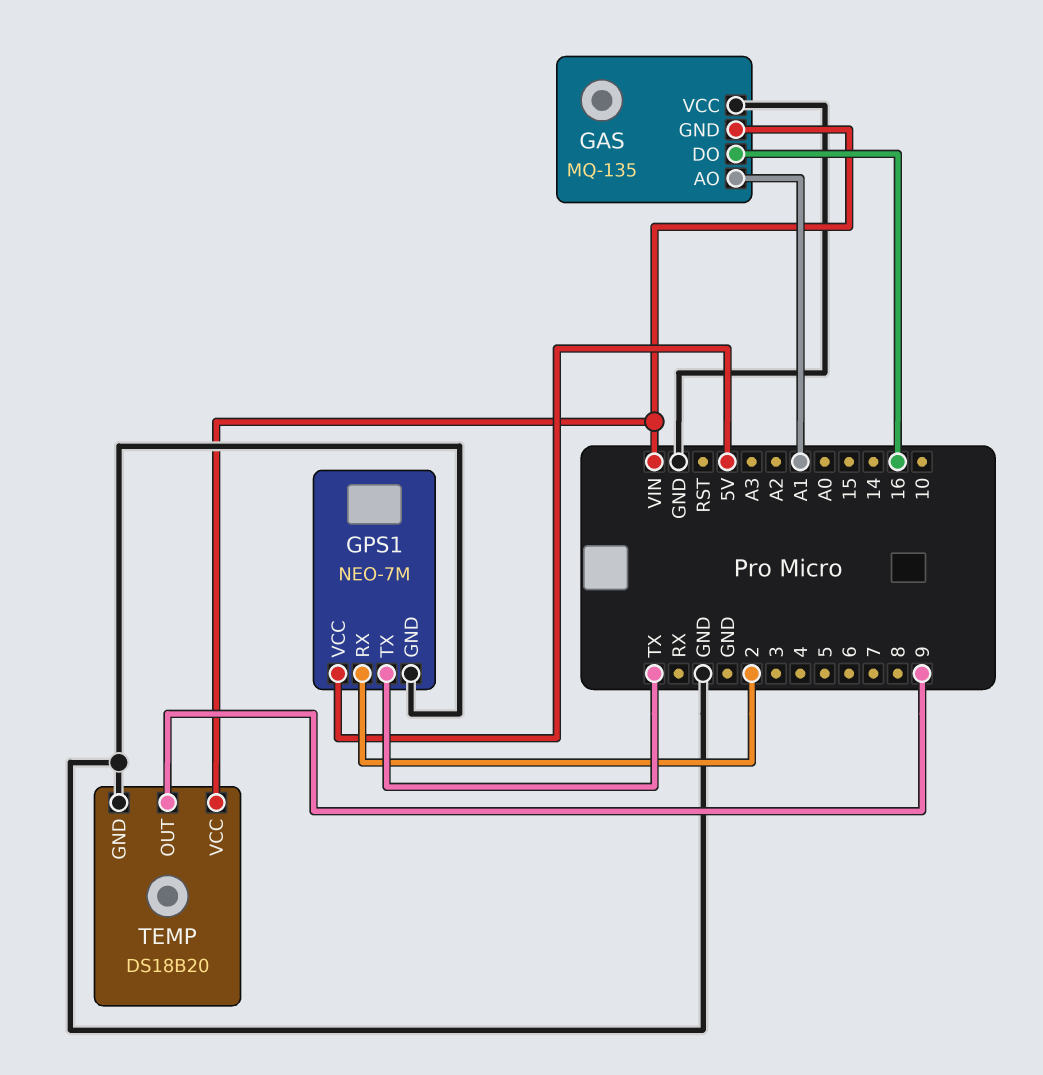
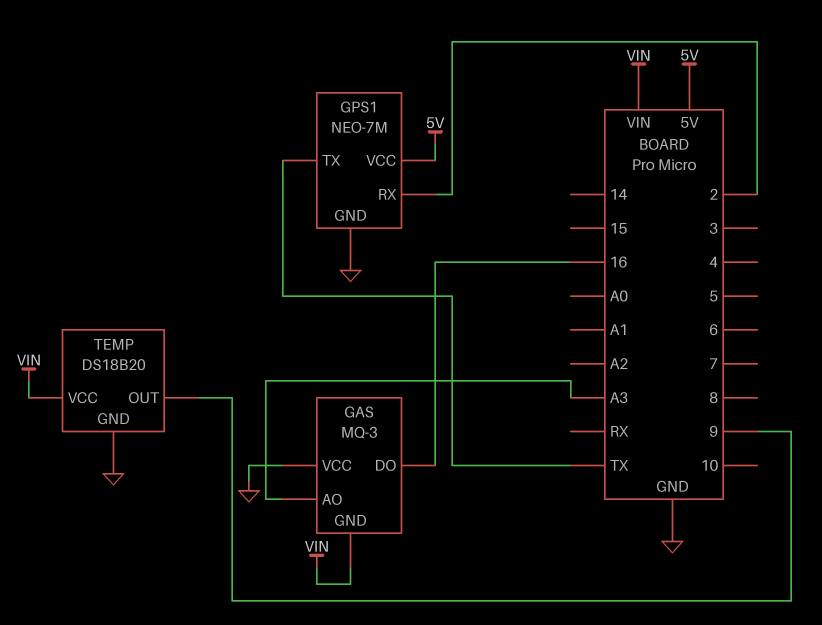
GAS: MQ-135 -> MQ-3
GAS pin AO: A1 -> A3

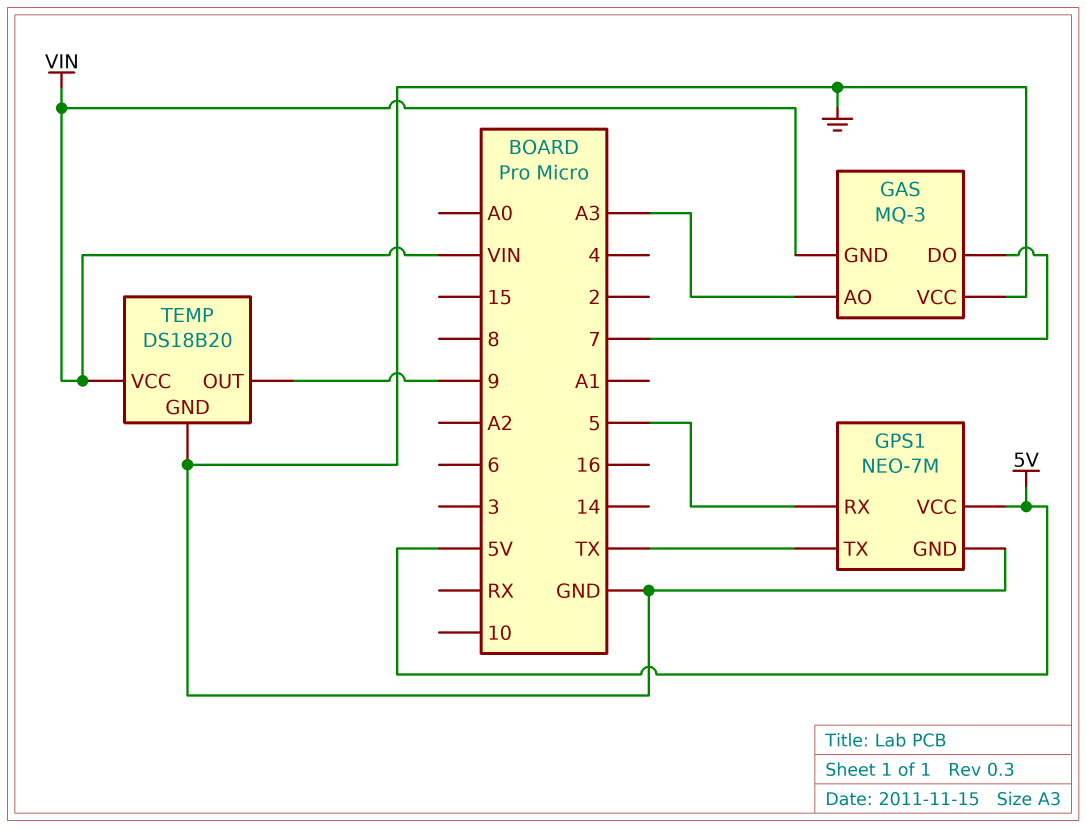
GAS pin DO: 16 -> 7
GPS1 pin RX: 2 -> 5

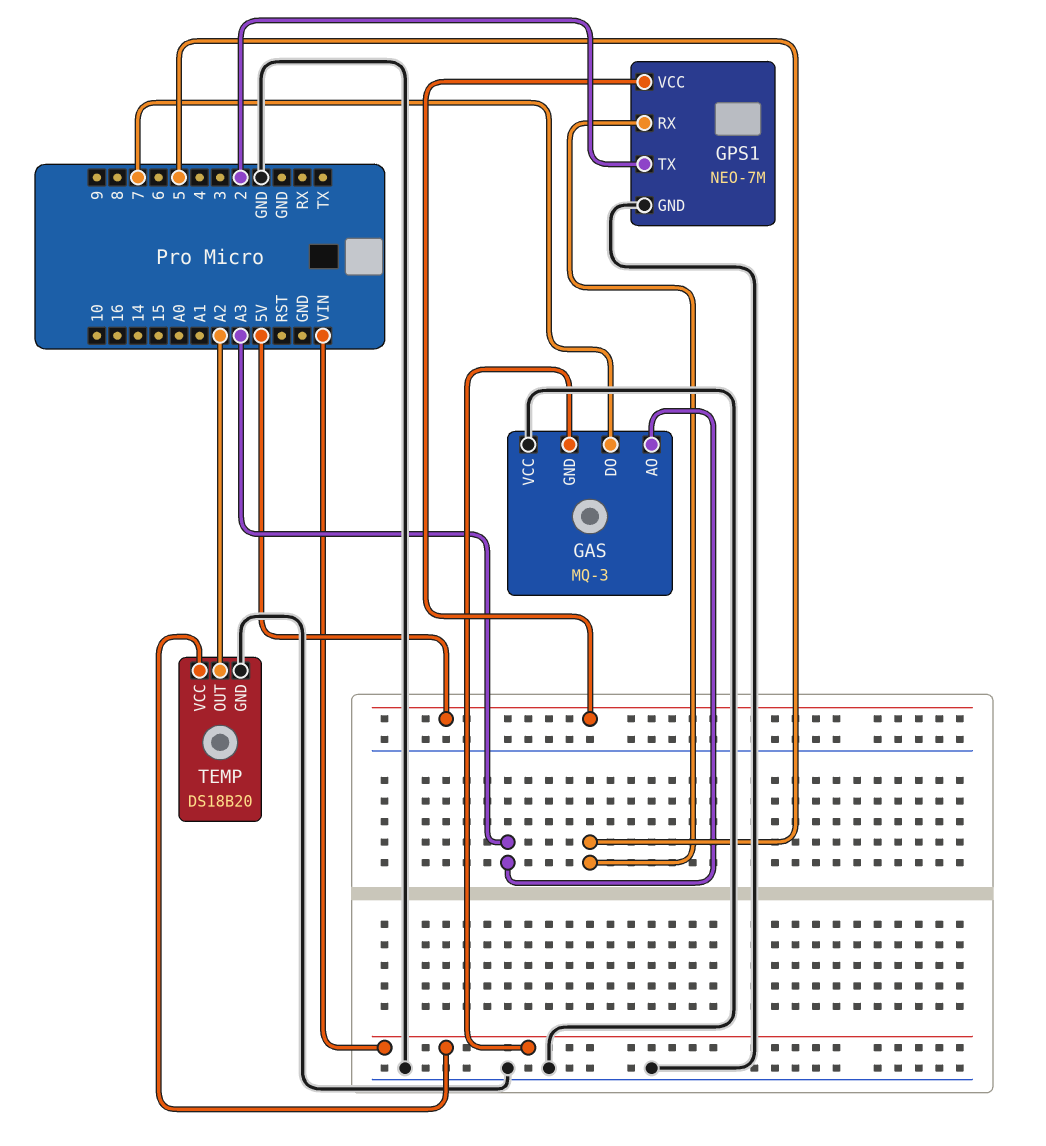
GPS1 pin TX: TX -> 2
TEMP pin OUT: 9 -> A2

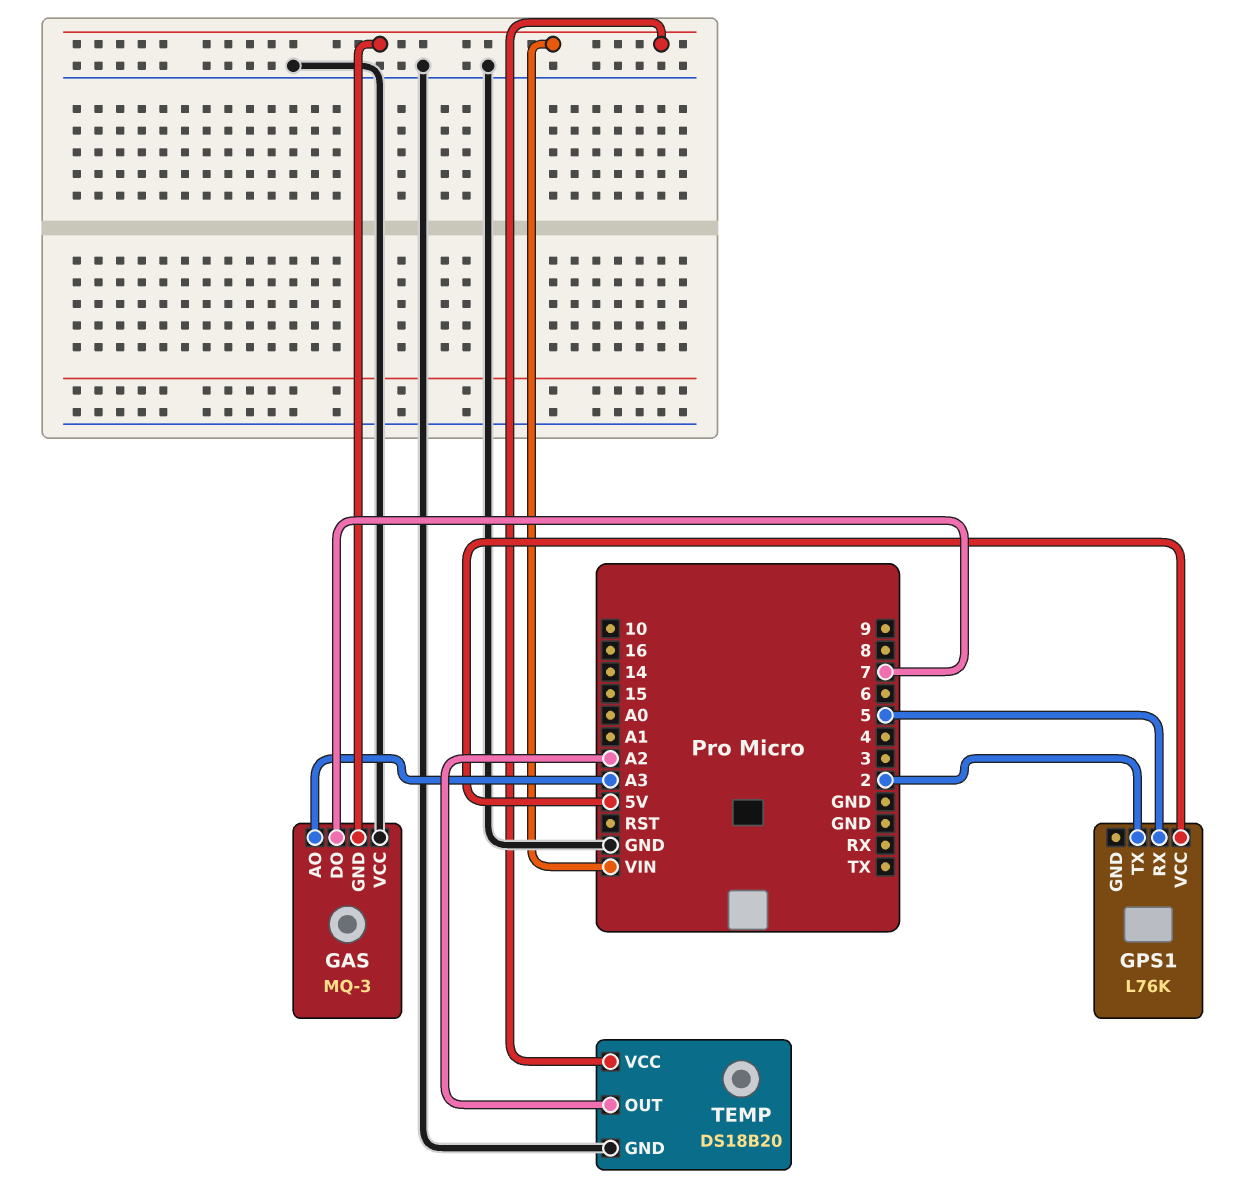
GPS1: NEO-7M -> L76K
GPS1 pin GND: GND -> none

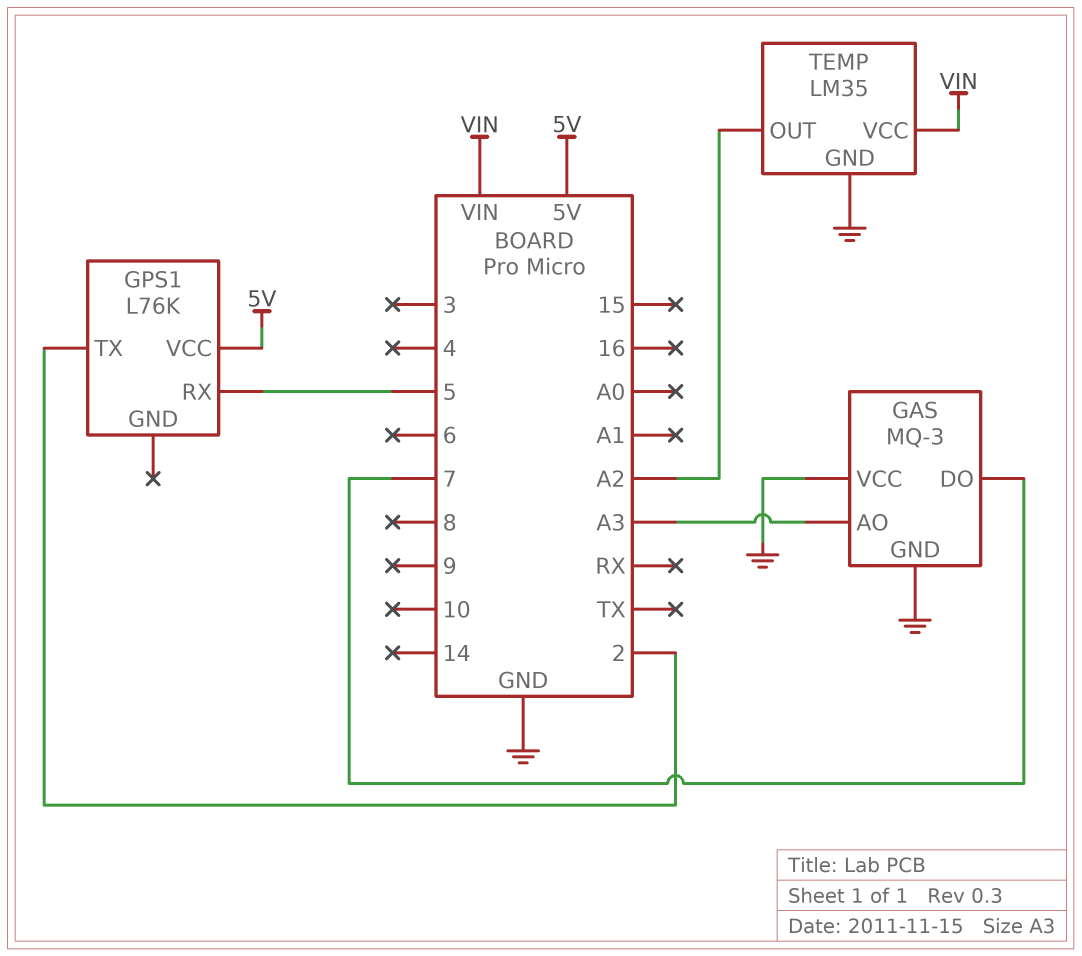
GAS pin GND: VIN -> GND
TEMP: DS18B20 -> LM35

